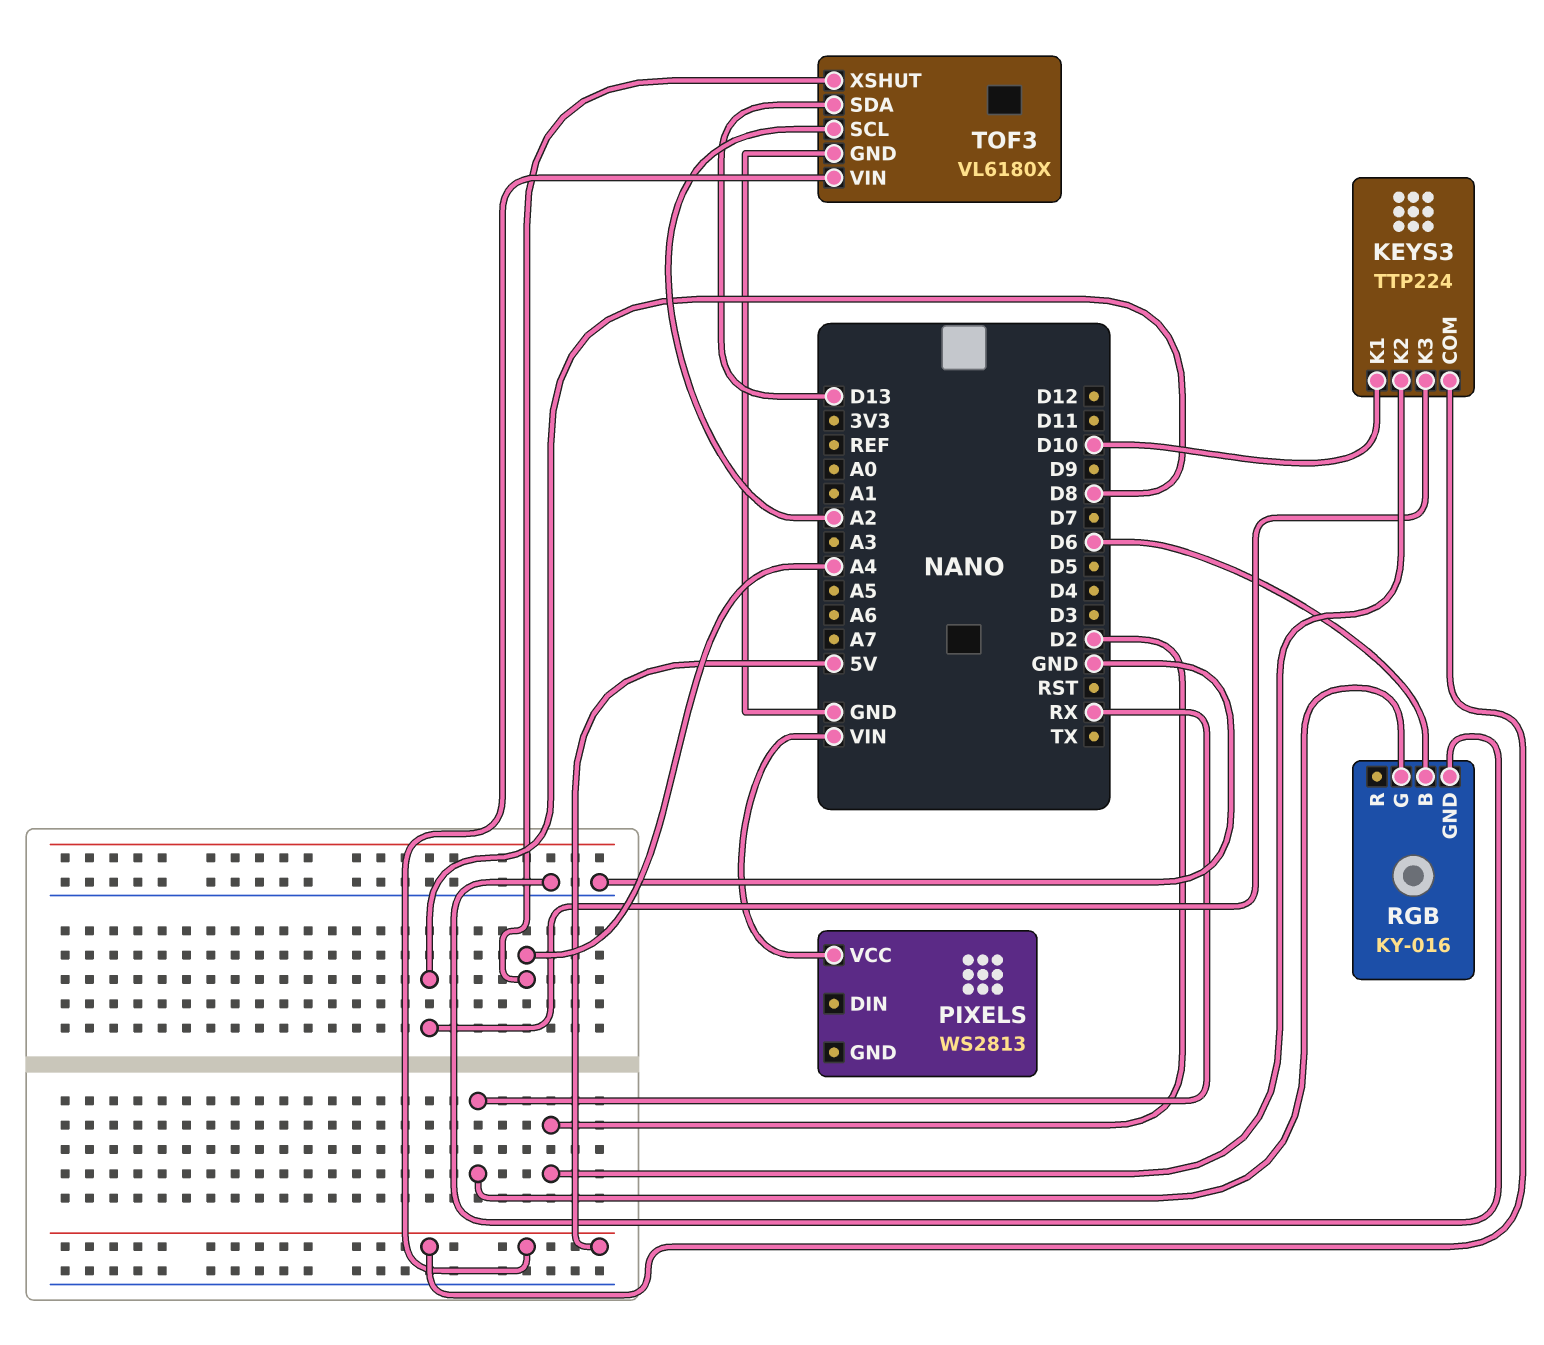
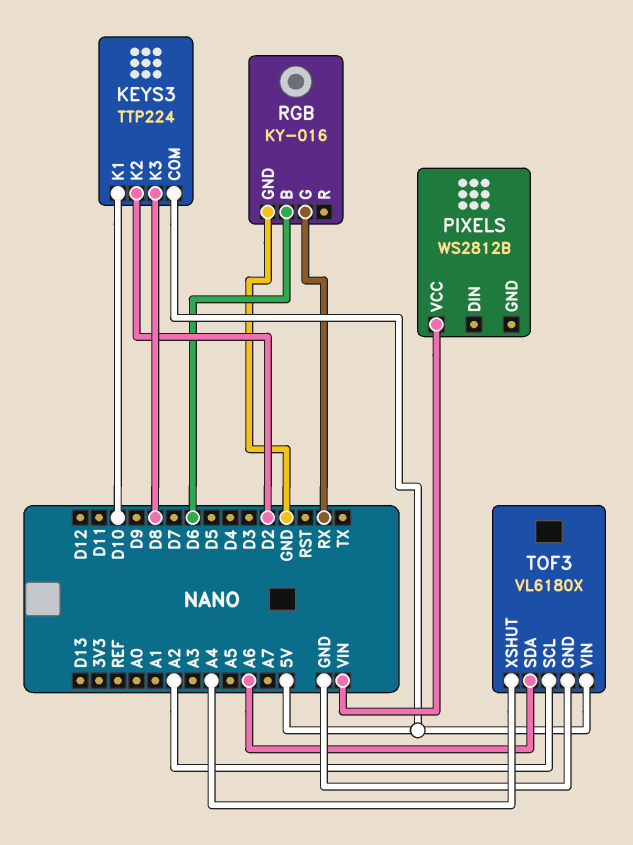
PIXELS: WS2813 -> WS2812B
TOF3 pin SDA: D13 -> A6

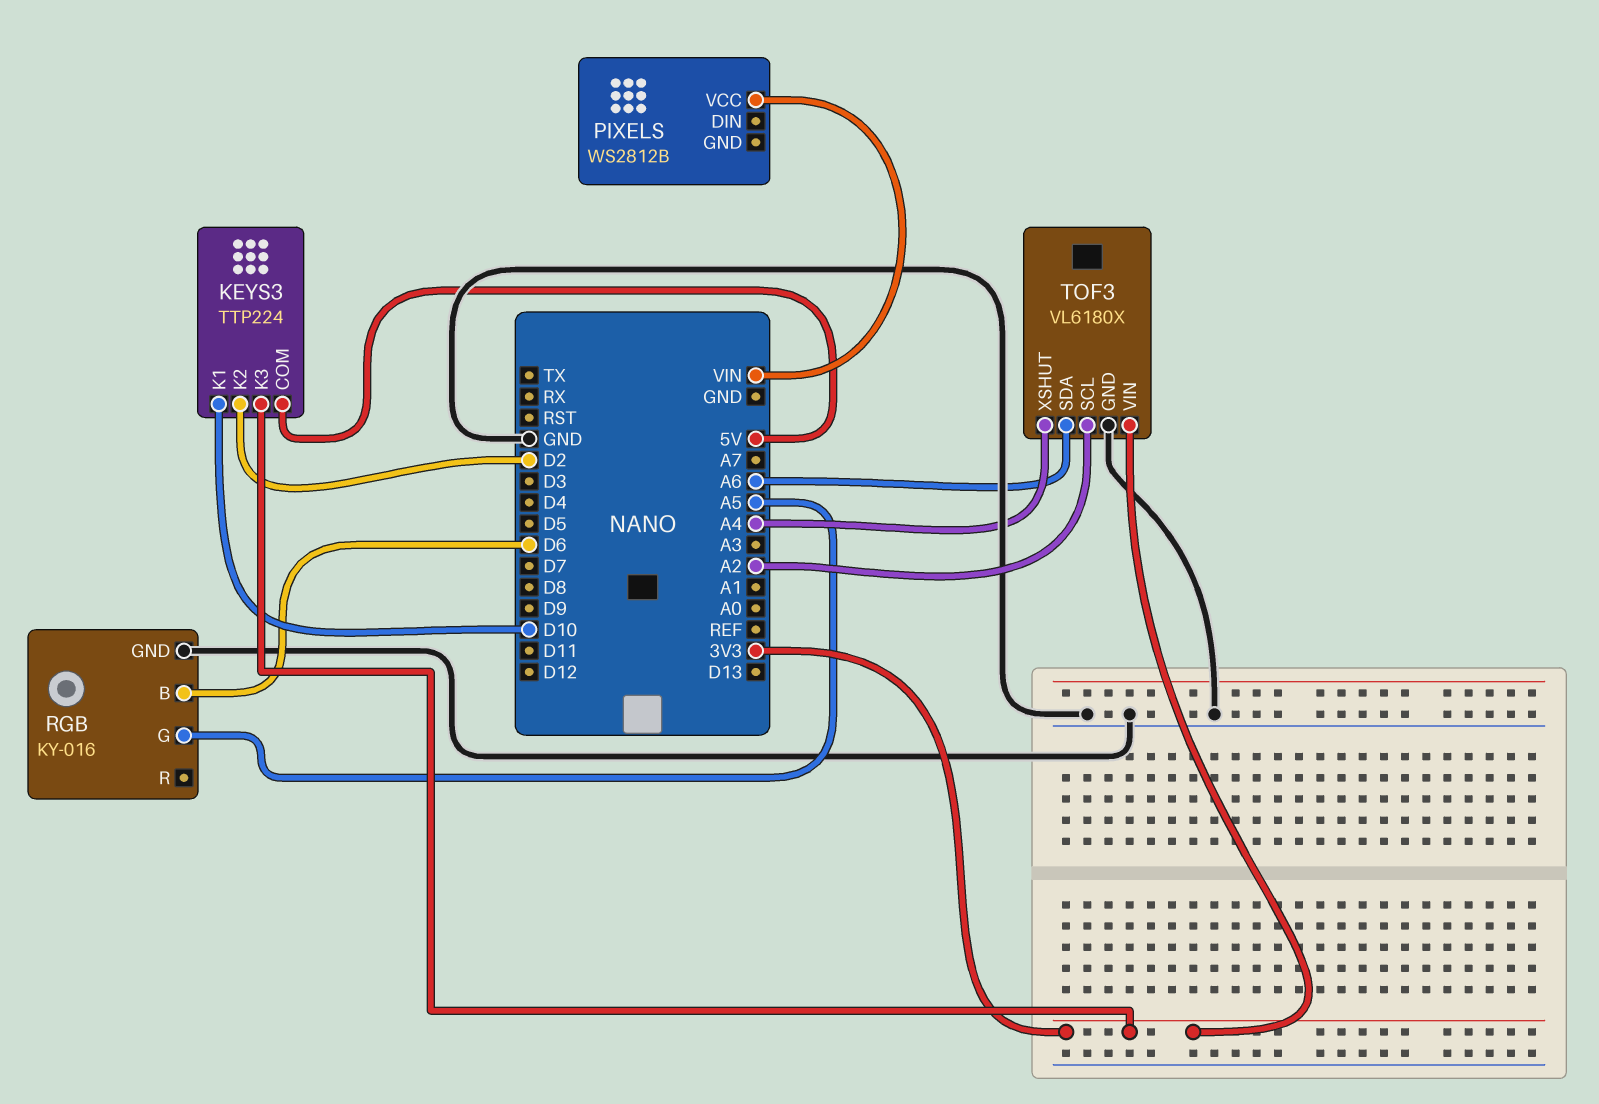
KEYS3 pin K3: D8 -> 3V3
RGB pin G: RX -> A5
TOF3 pin VIN: 5V -> 3V3

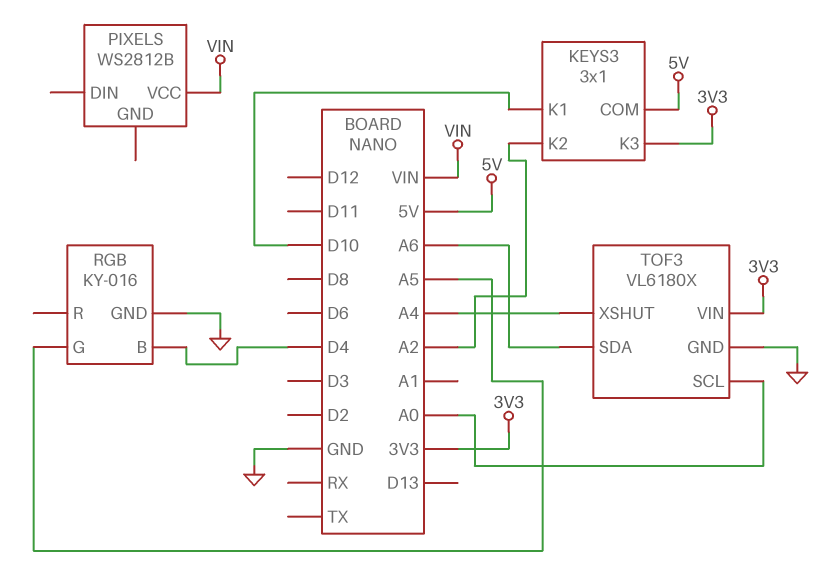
KEYS3: TTP224 -> 3x1
KEYS3 pin K2: D2 -> A2
RGB pin B: D6 -> D4
TOF3 pin SCL: A2 -> A0

